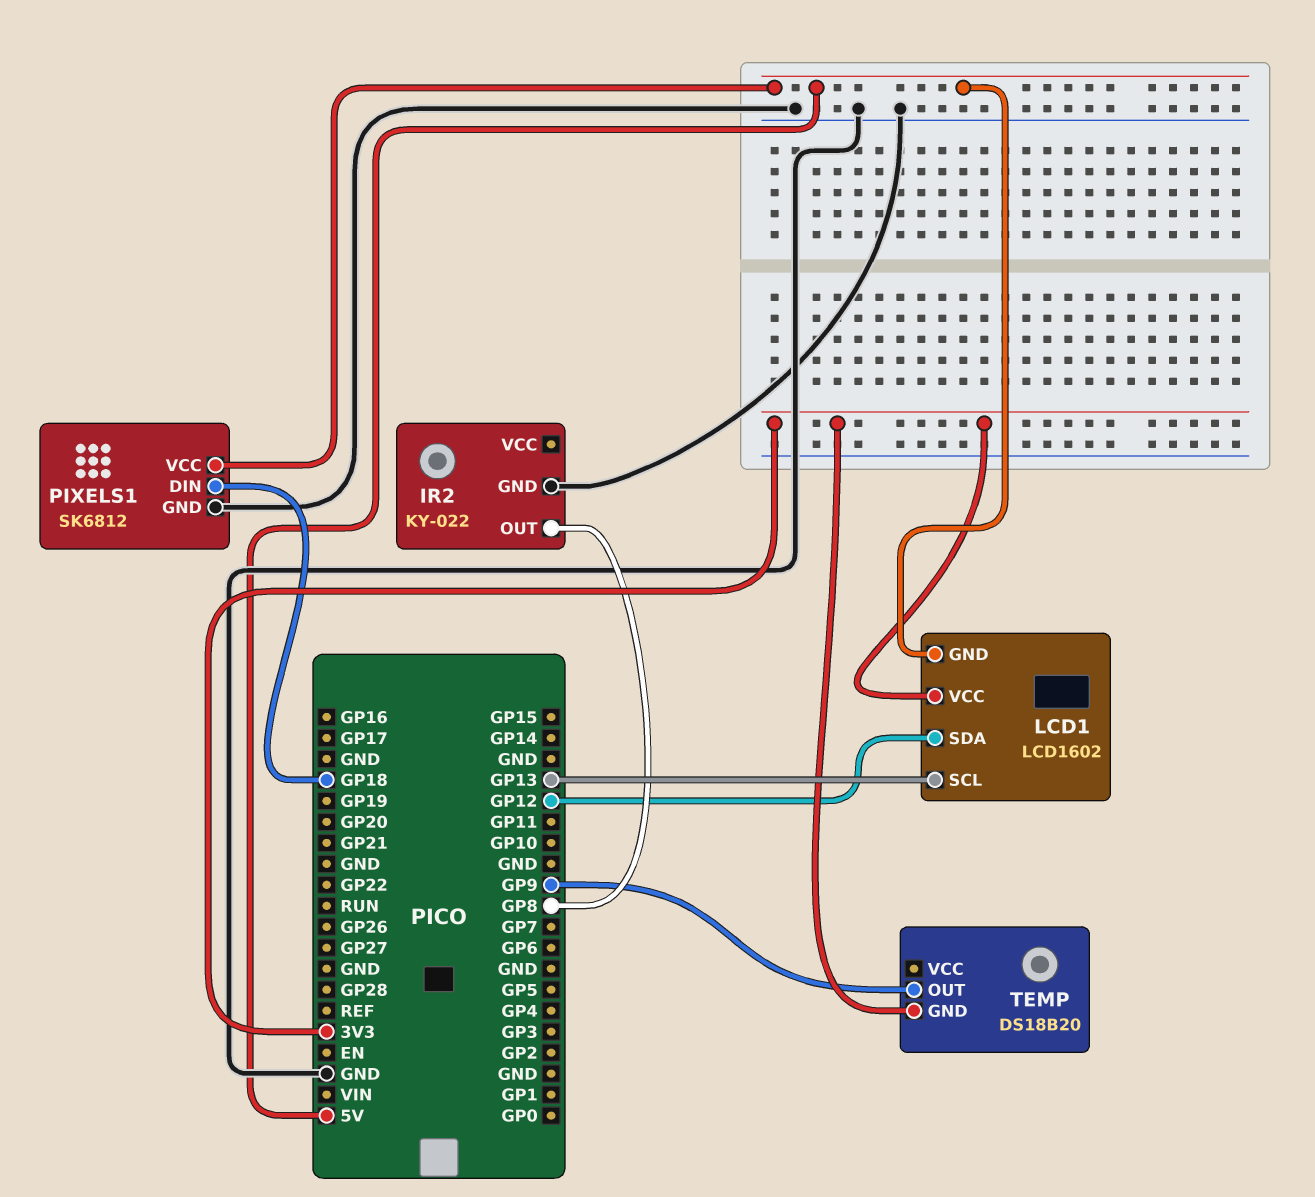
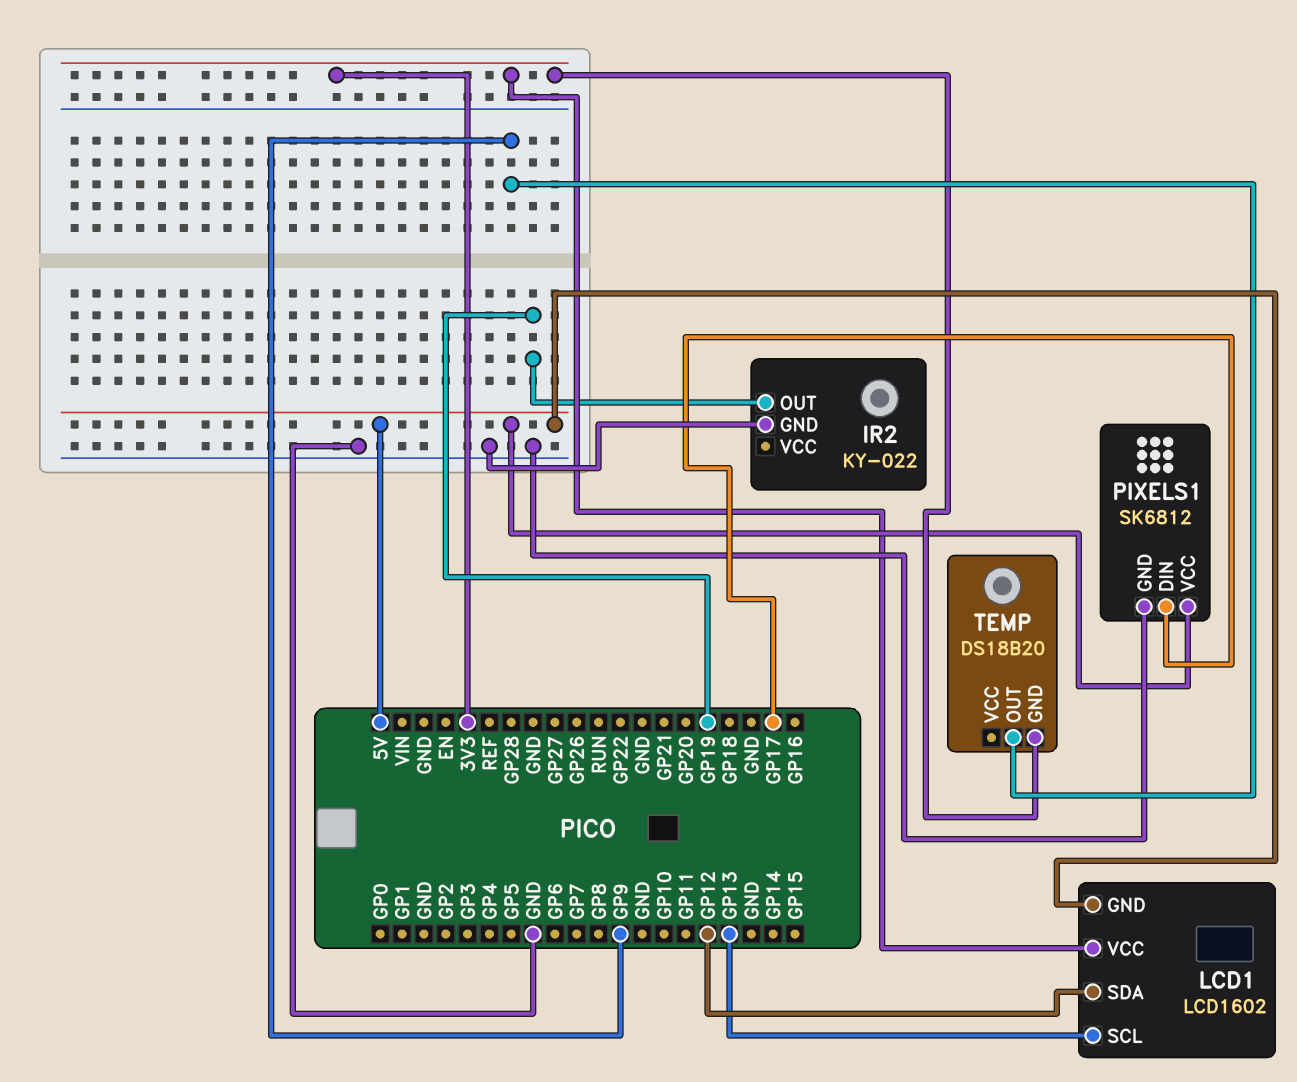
IR2 pin OUT: GP8 -> GP19
PIXELS1 pin DIN: GP18 -> GP17

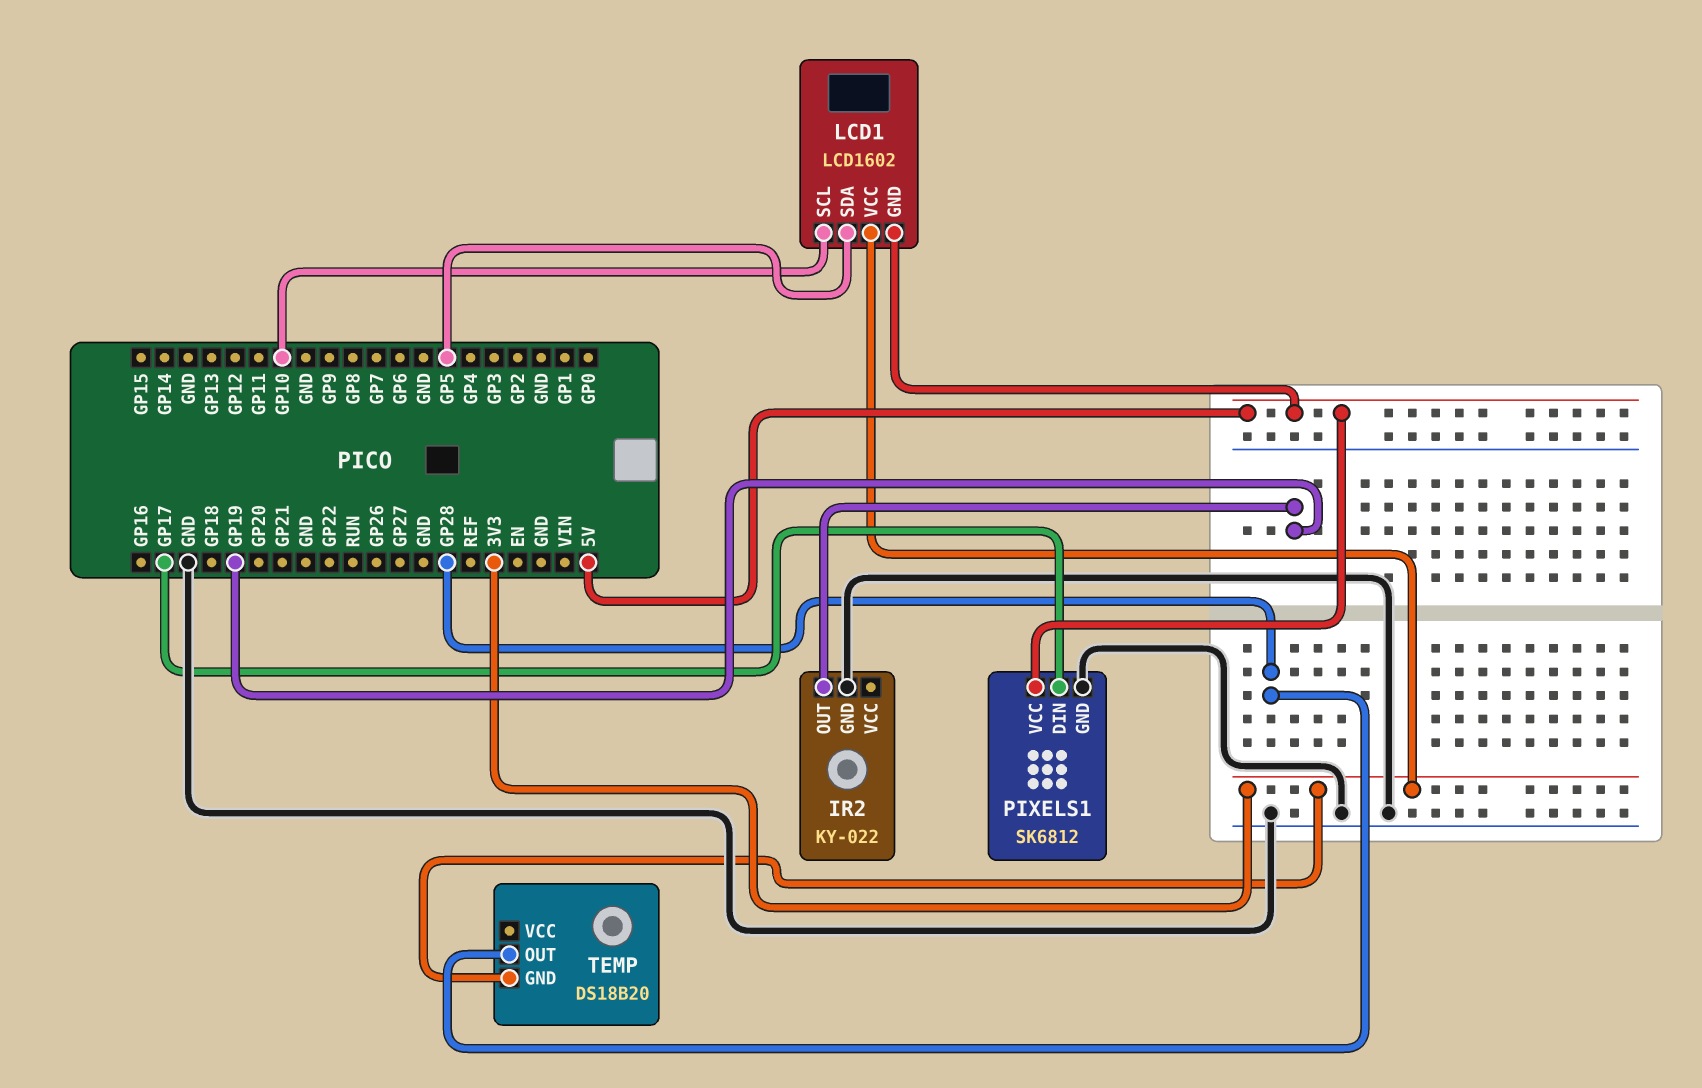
LCD1 pin SCL: GP13 -> GP10
LCD1 pin SDA: GP12 -> GP5
TEMP pin OUT: GP9 -> GP28

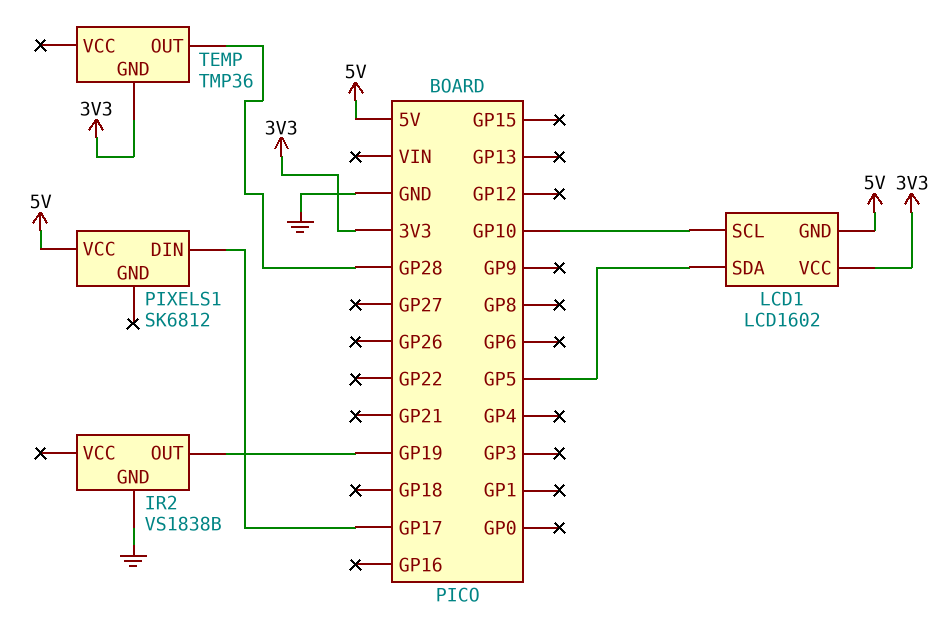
IR2: KY-022 -> VS1838B
PIXELS1 pin GND: GND -> none
TEMP: DS18B20 -> TMP36

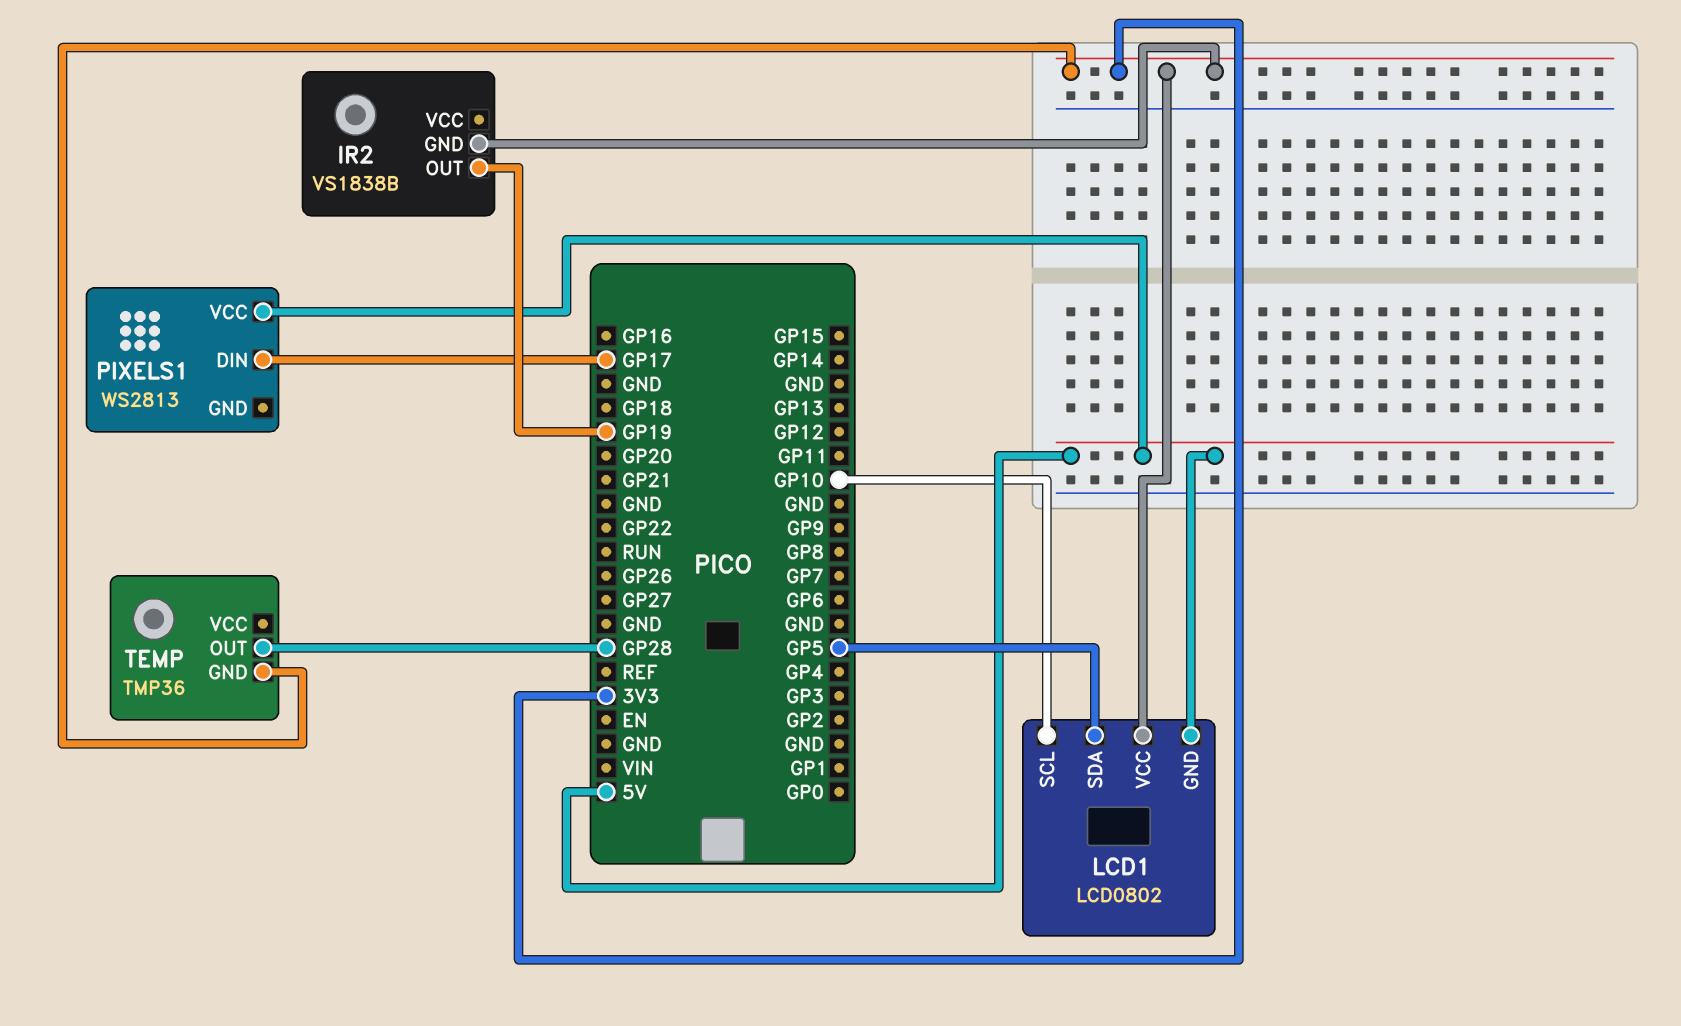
IR2 pin GND: GND -> 3V3
LCD1: LCD1602 -> LCD0802
PIXELS1: SK6812 -> WS2813

